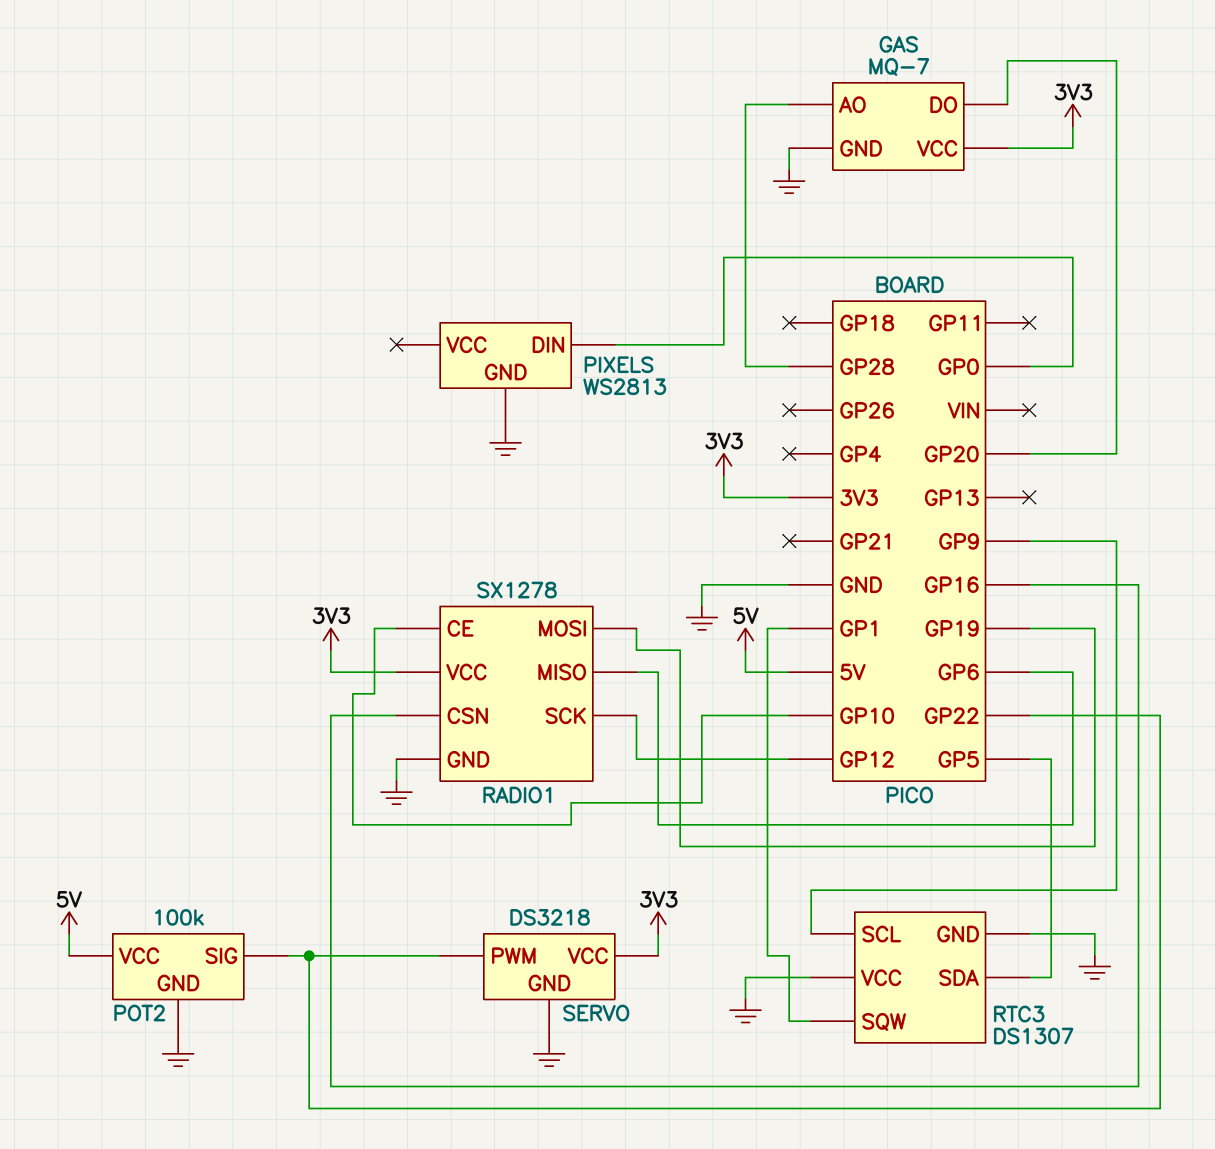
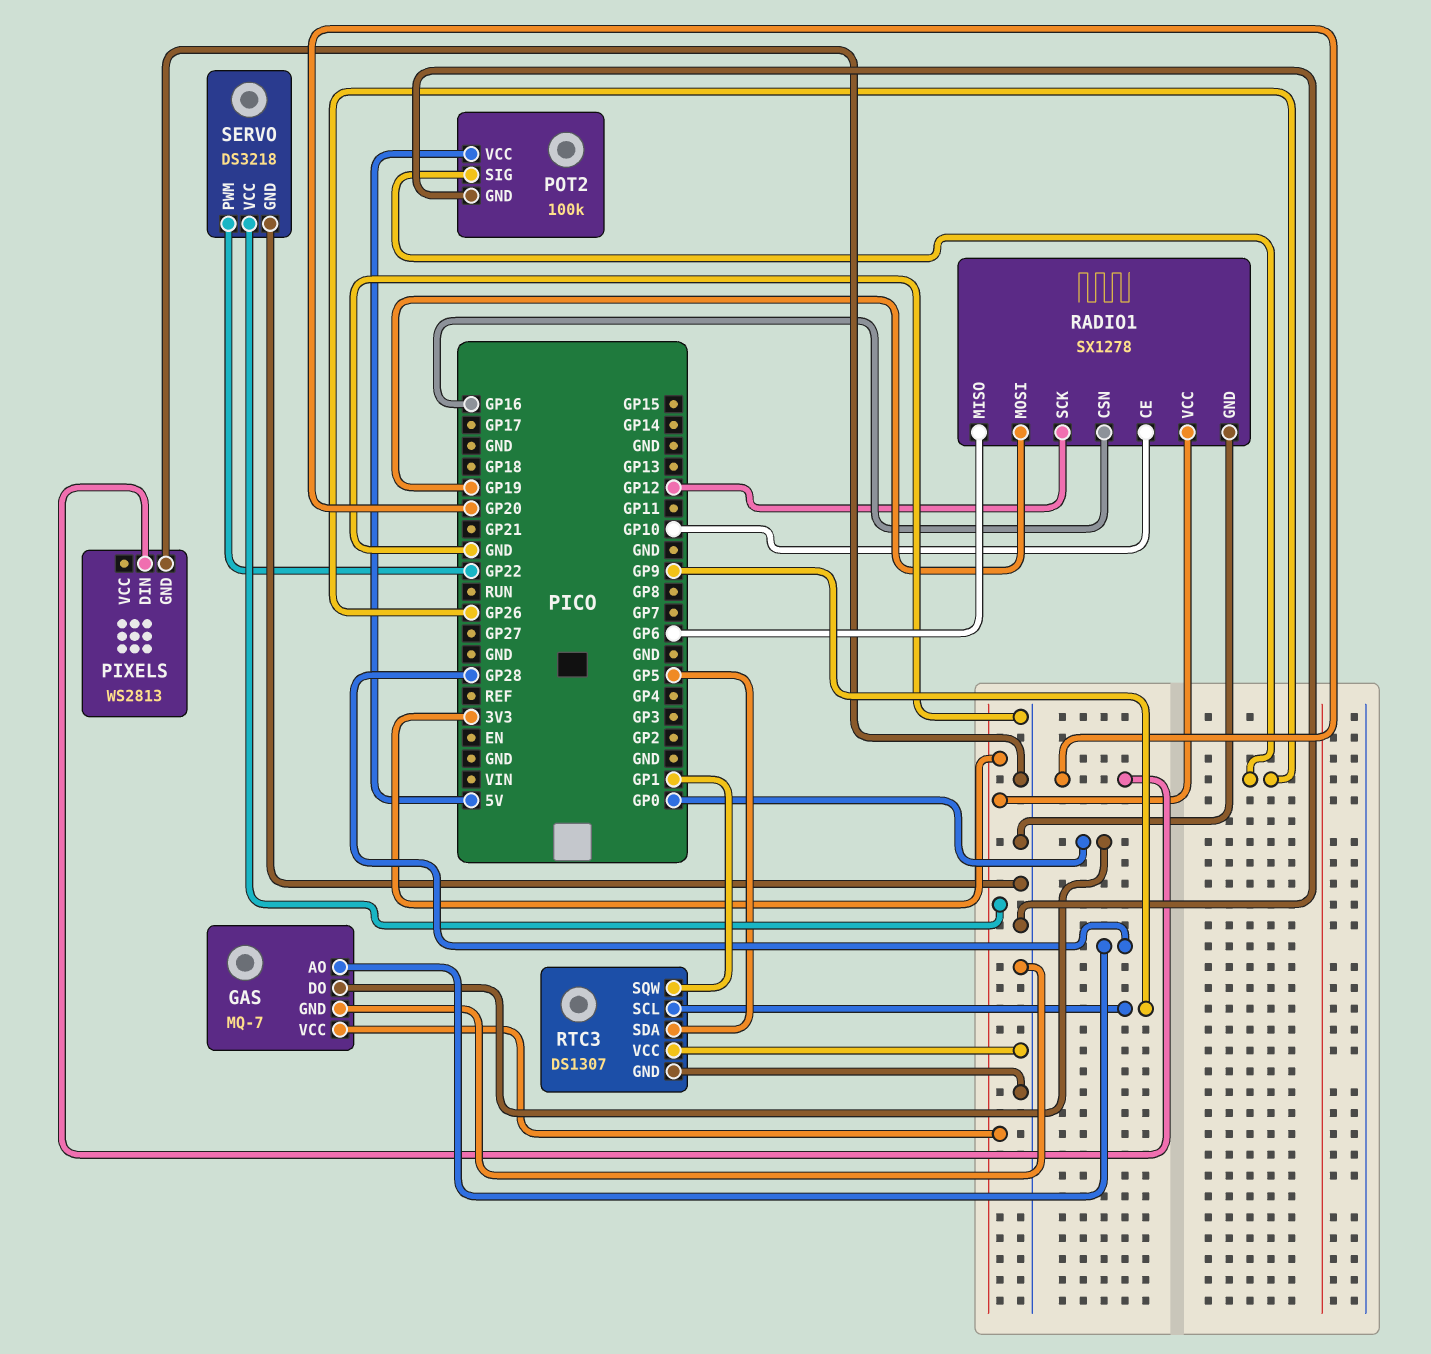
GAS pin DO: GP20 -> GP0
PIXELS pin DIN: GP0 -> GP20
POT2 pin SIG: GP22 -> GP26

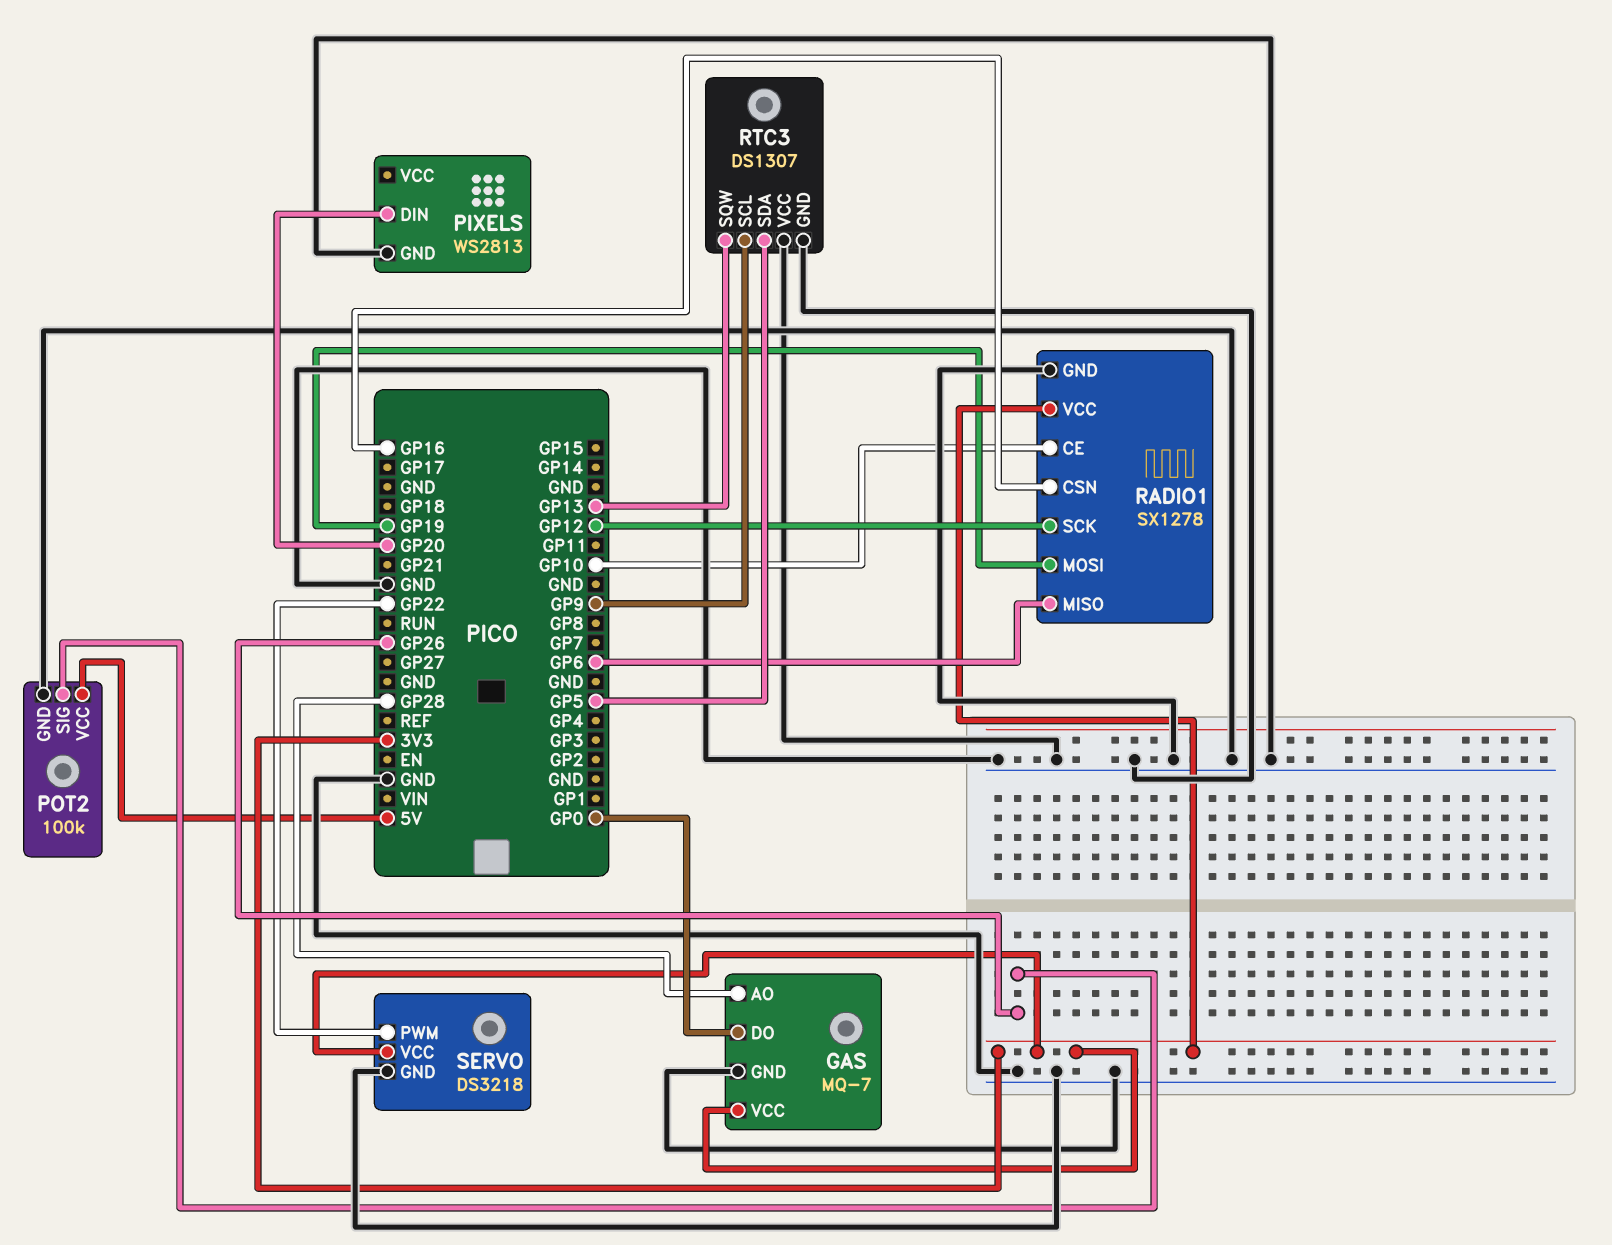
RTC3 pin SQW: GP1 -> GP13

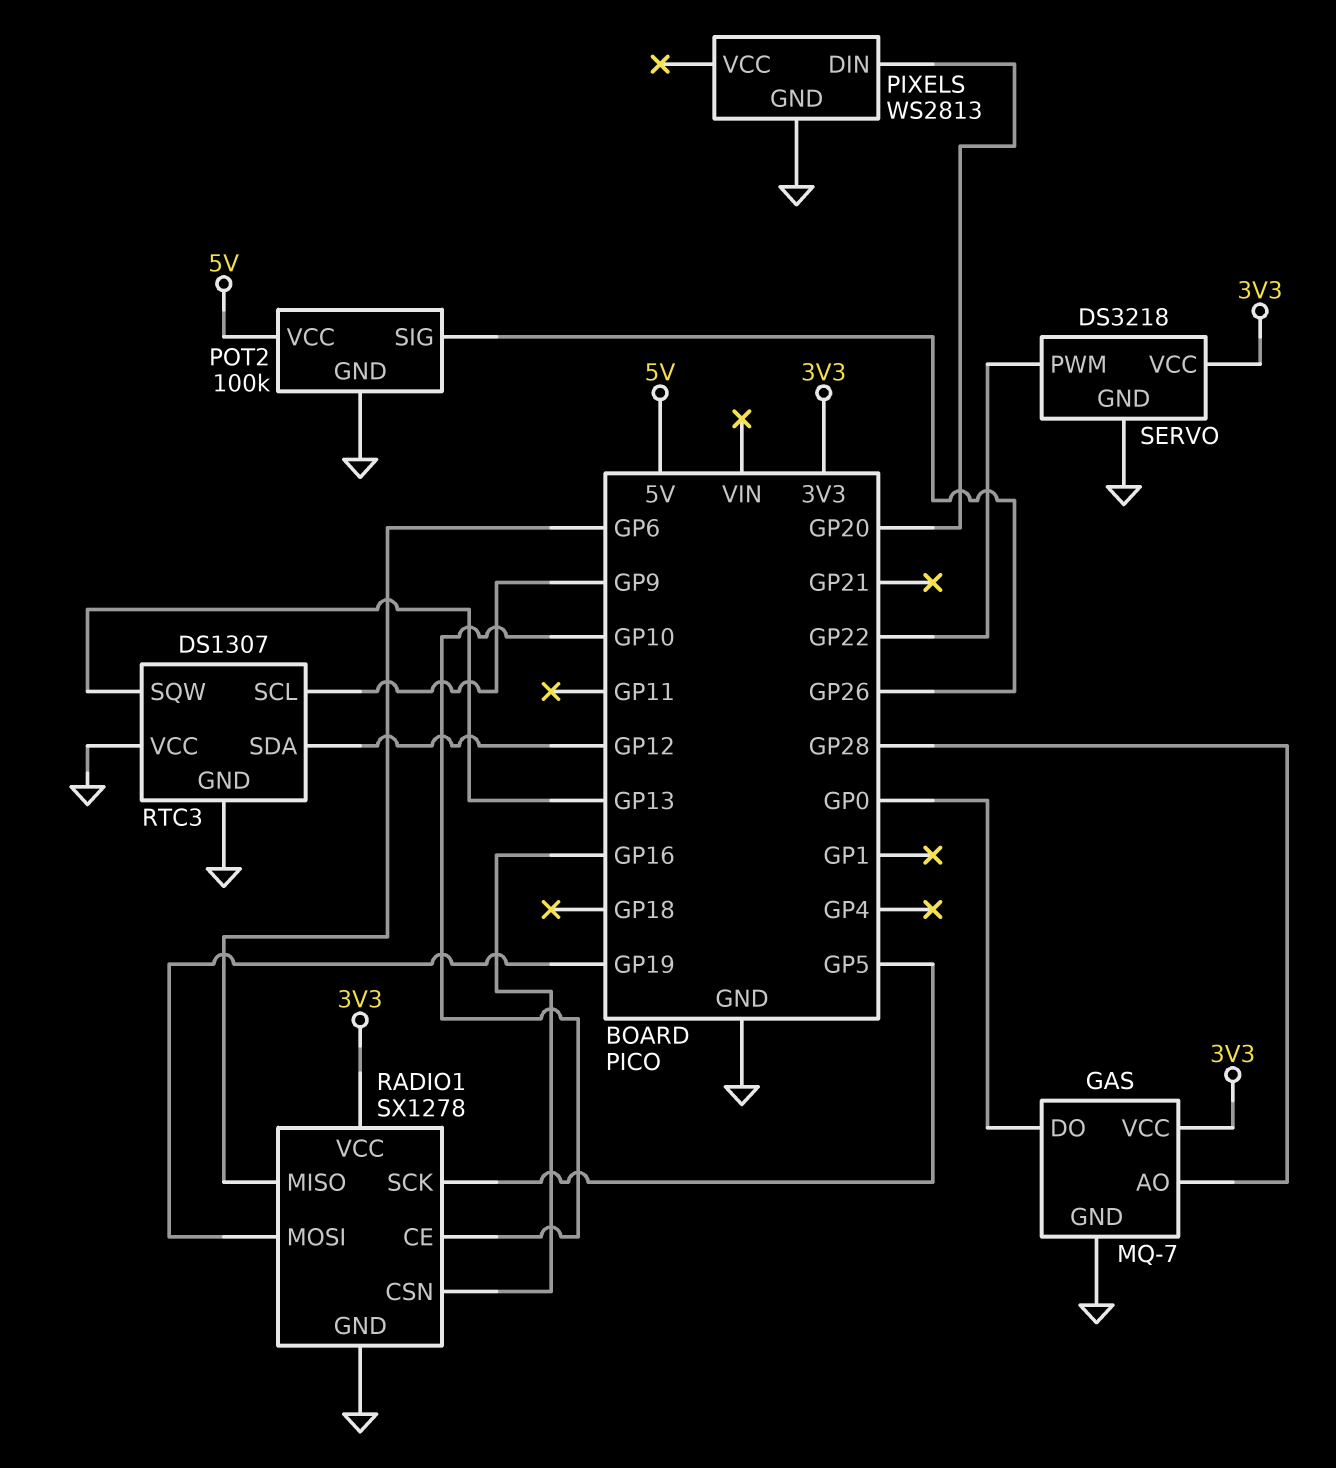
RADIO1 pin SCK: GP12 -> GP5
RTC3 pin SDA: GP5 -> GP12

